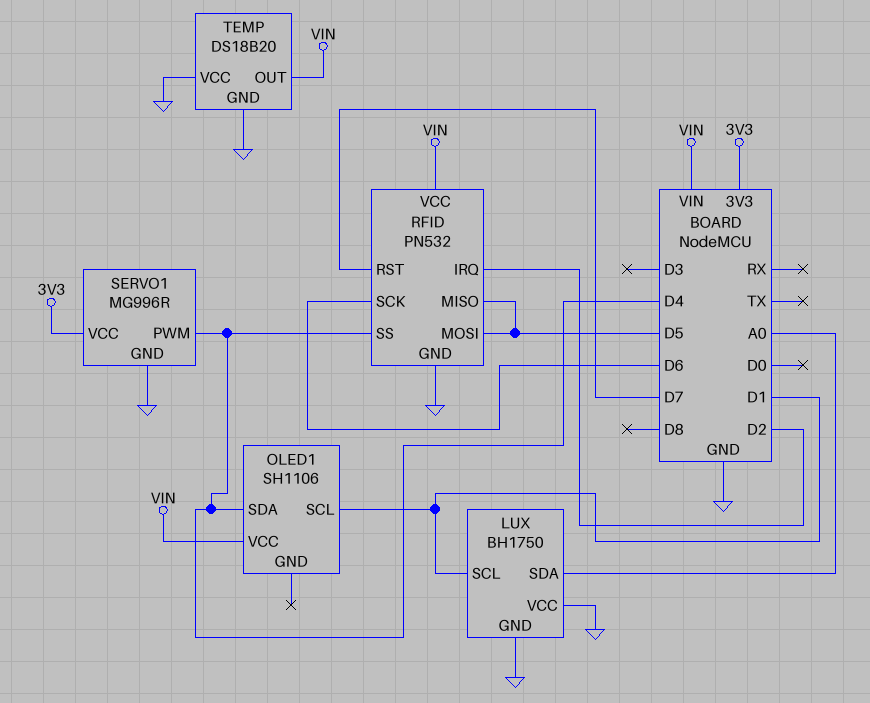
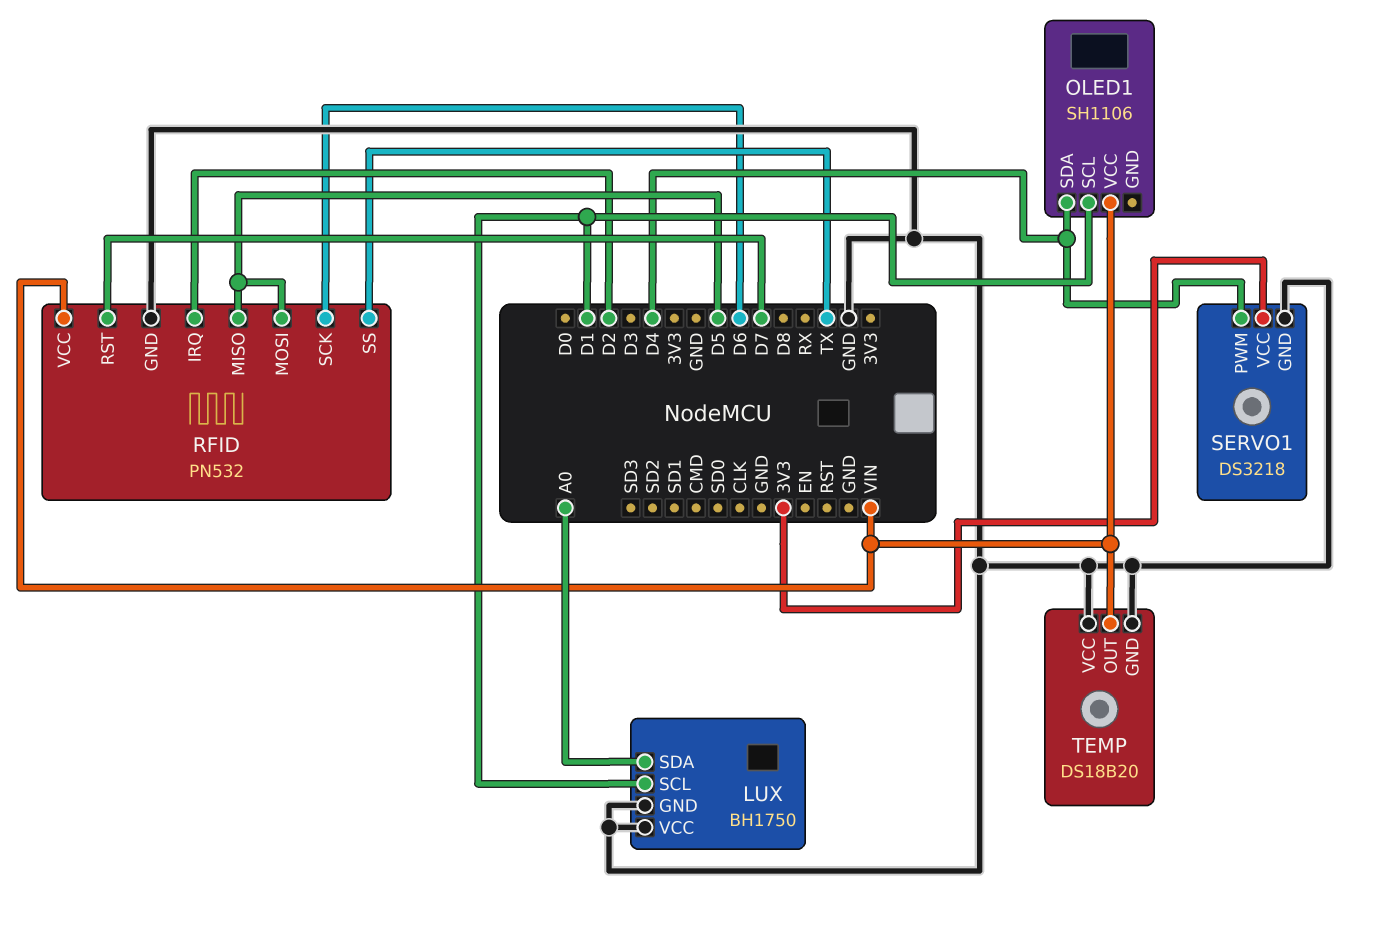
RFID pin SS: D4 -> TX
SERVO1: MG996R -> DS3218

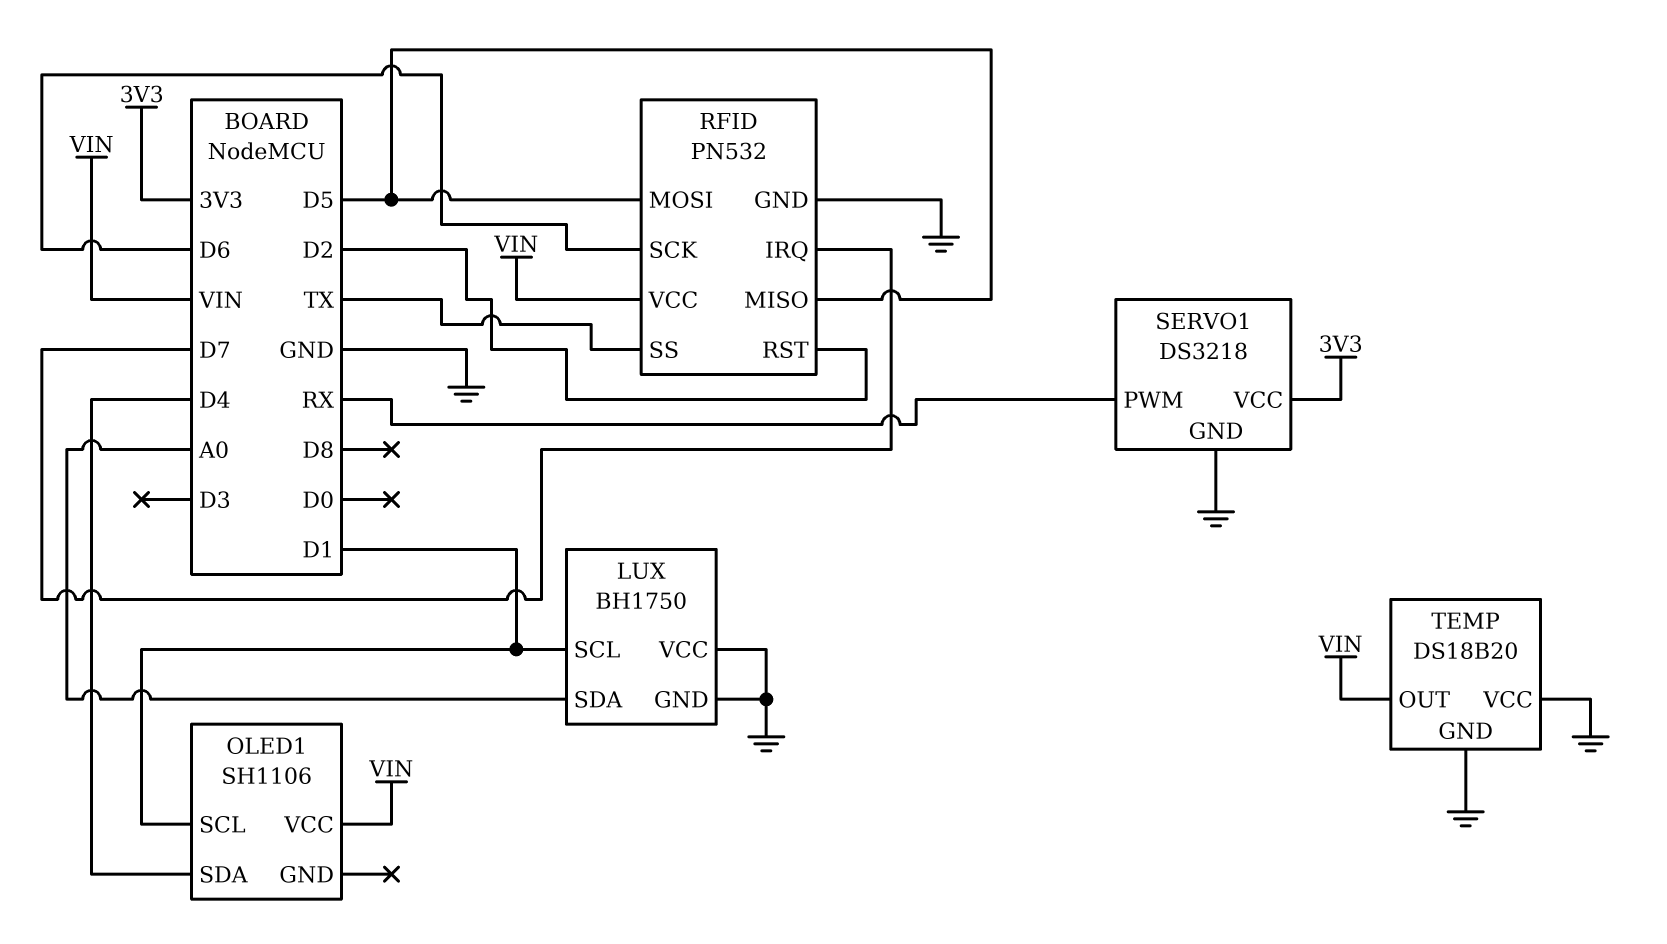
RFID pin IRQ: D2 -> D7
RFID pin RST: D7 -> D2
SERVO1 pin PWM: D4 -> RX

